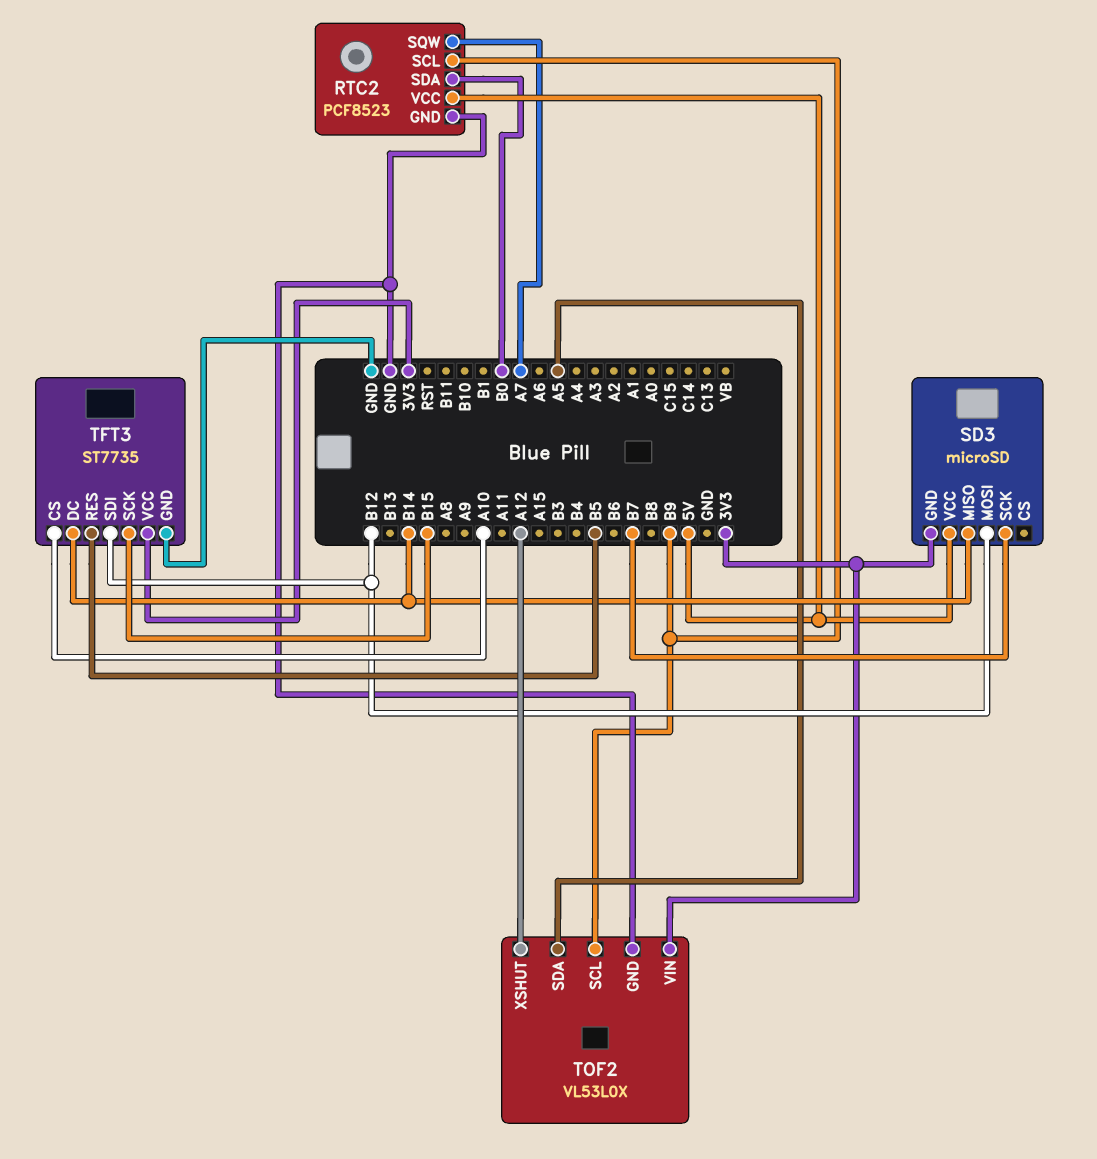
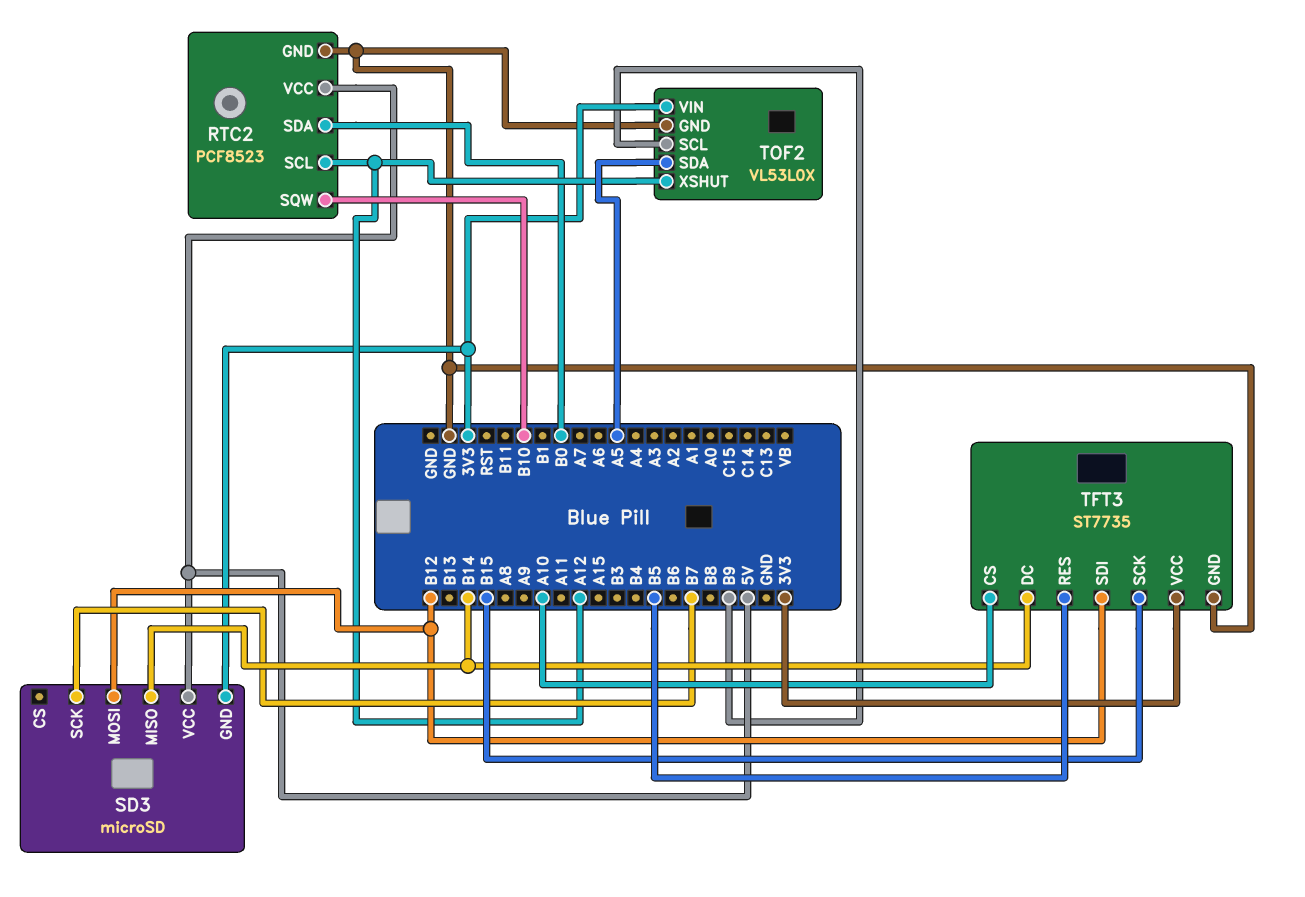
RTC2 pin SCL: B9 -> A12
RTC2 pin SQW: A7 -> B10

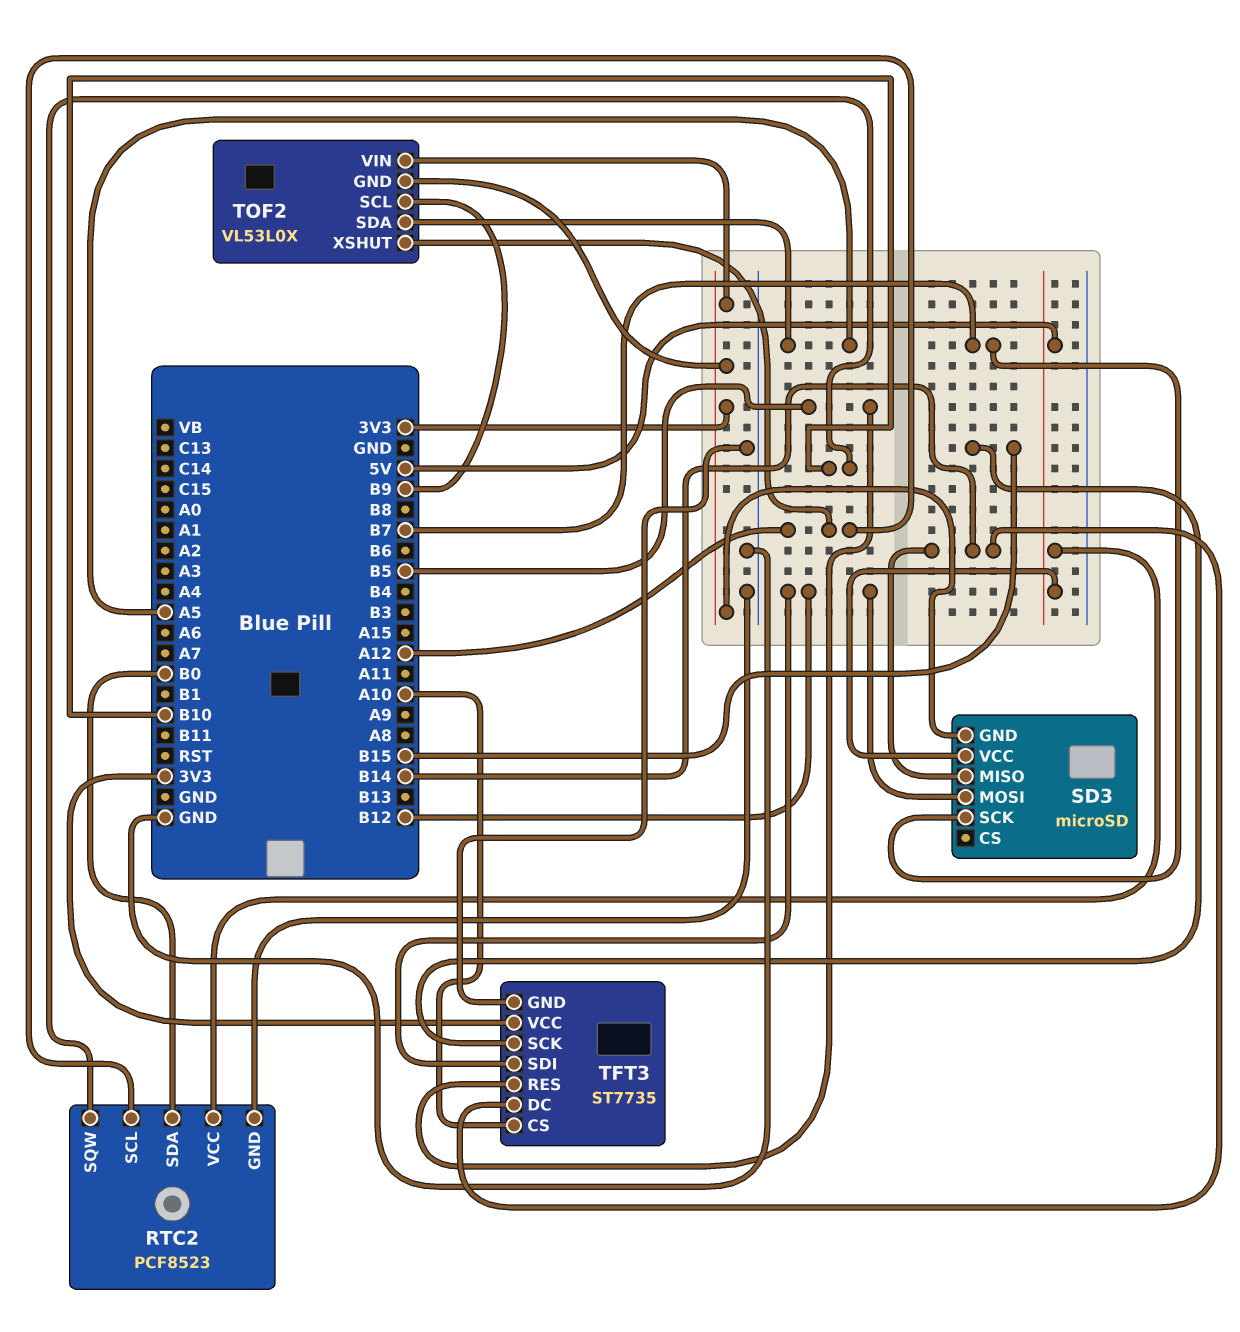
TOF2 pin GND: GND -> 3V3

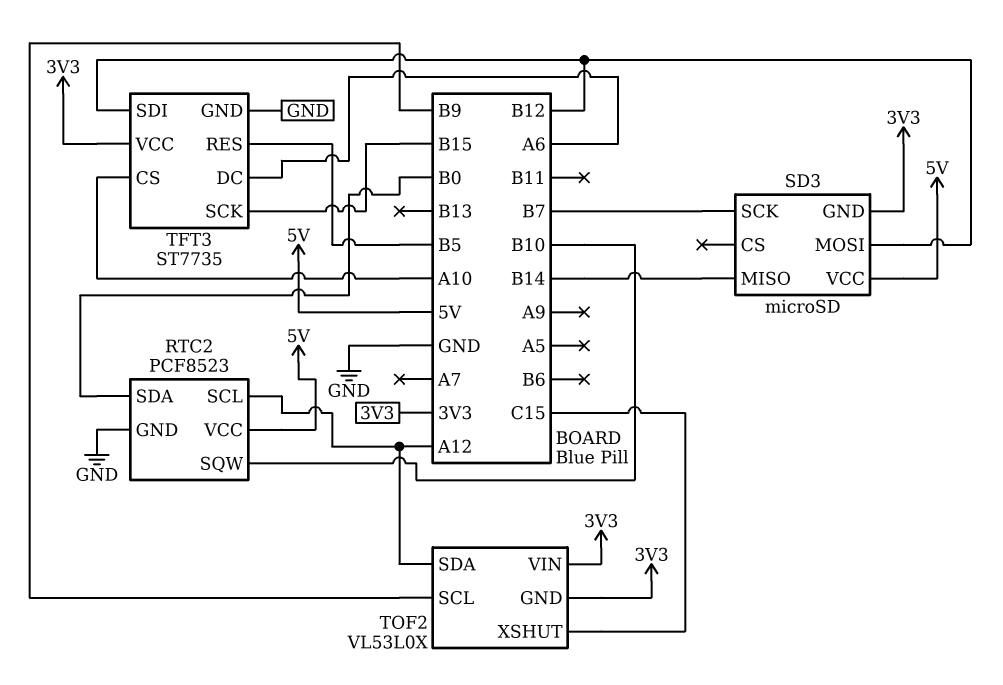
TFT3 pin DC: B14 -> A6
TOF2 pin SDA: A5 -> A12
TOF2 pin XSHUT: A12 -> C15

